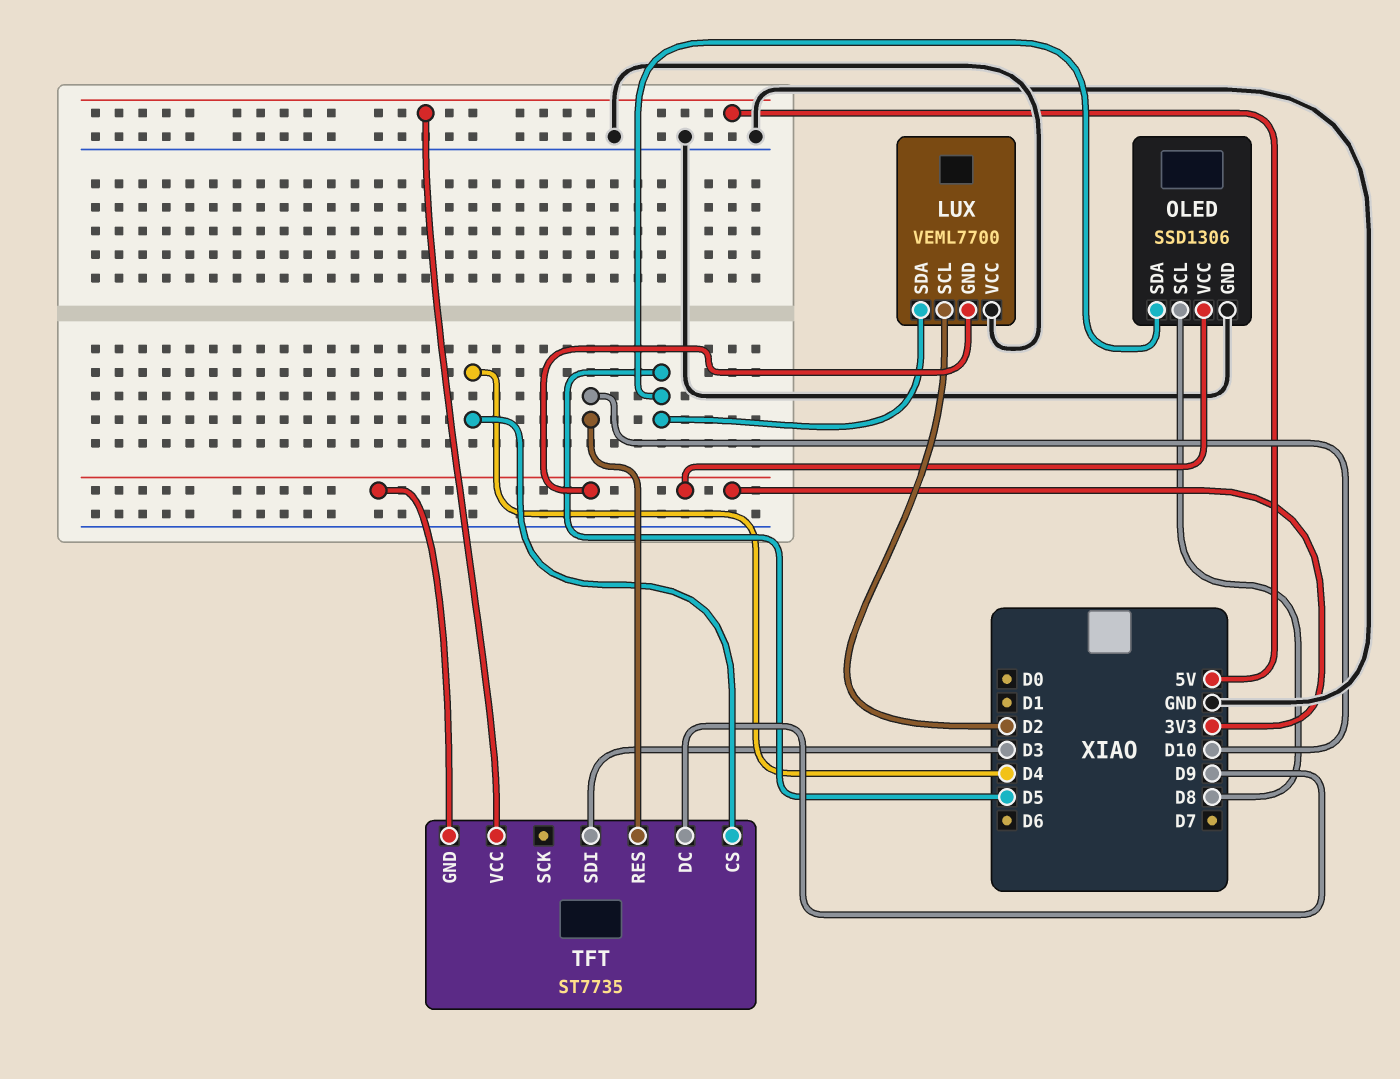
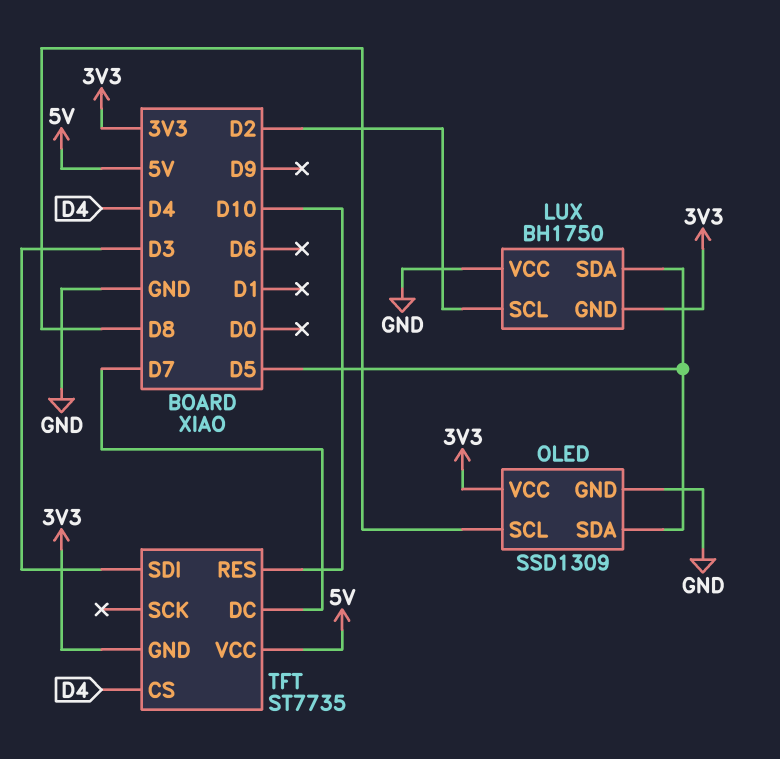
LUX: VEML7700 -> BH1750
OLED: SSD1306 -> SSD1309
TFT pin DC: D9 -> D7

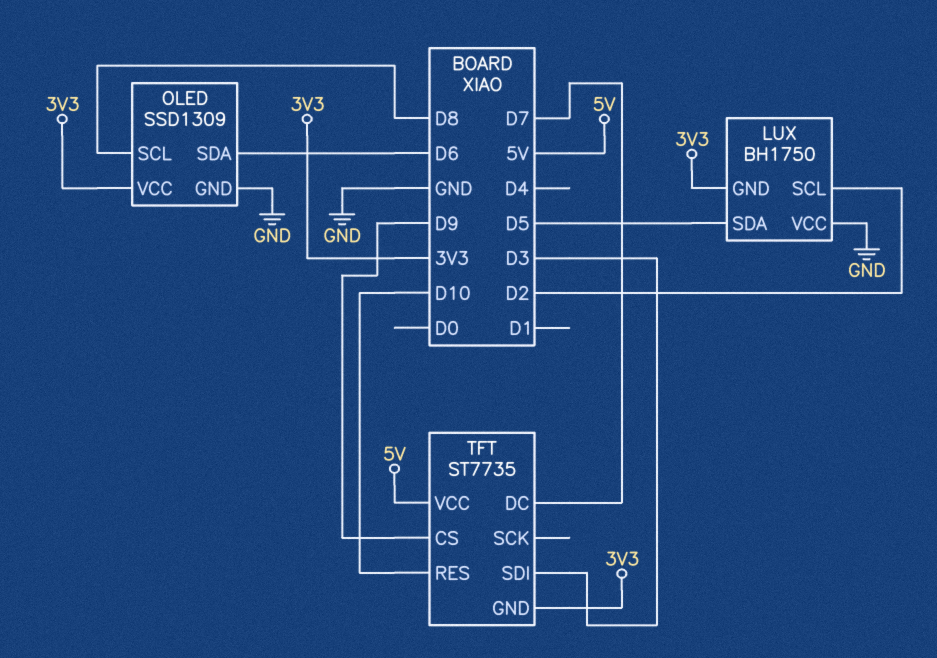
OLED pin SDA: D5 -> D6
TFT pin CS: D4 -> D9

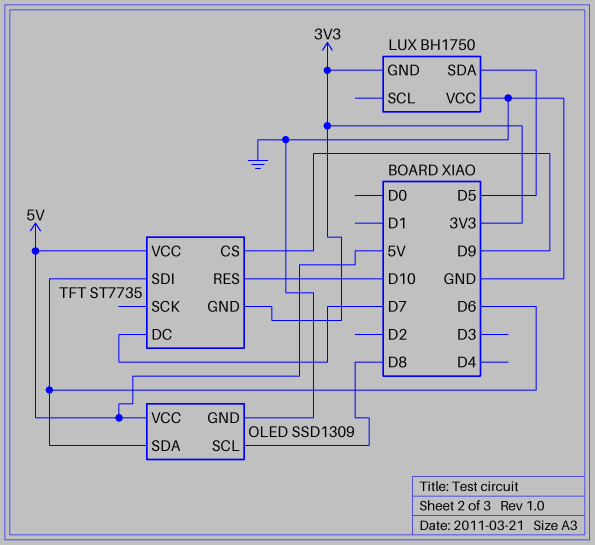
LUX pin SCL: D2 -> none
OLED pin VCC: 3V3 -> 5V
TFT pin SDI: D3 -> D6

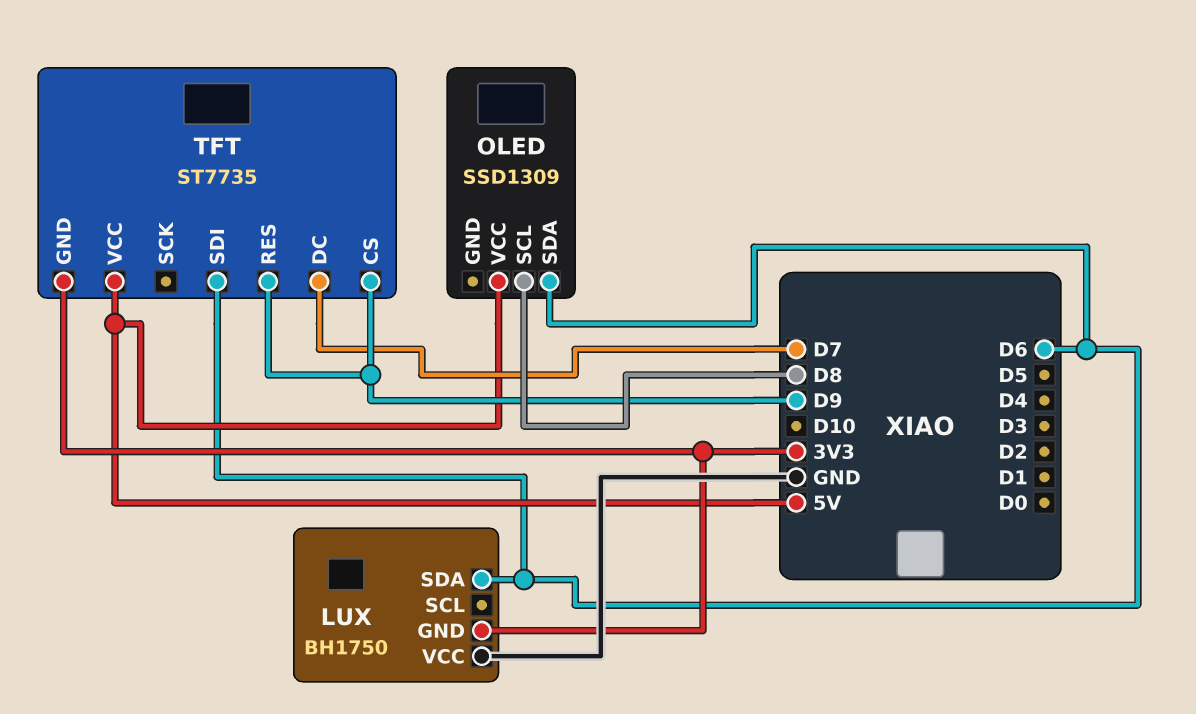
LUX pin SDA: D5 -> D6
OLED pin GND: GND -> none
TFT pin RES: D10 -> D9

